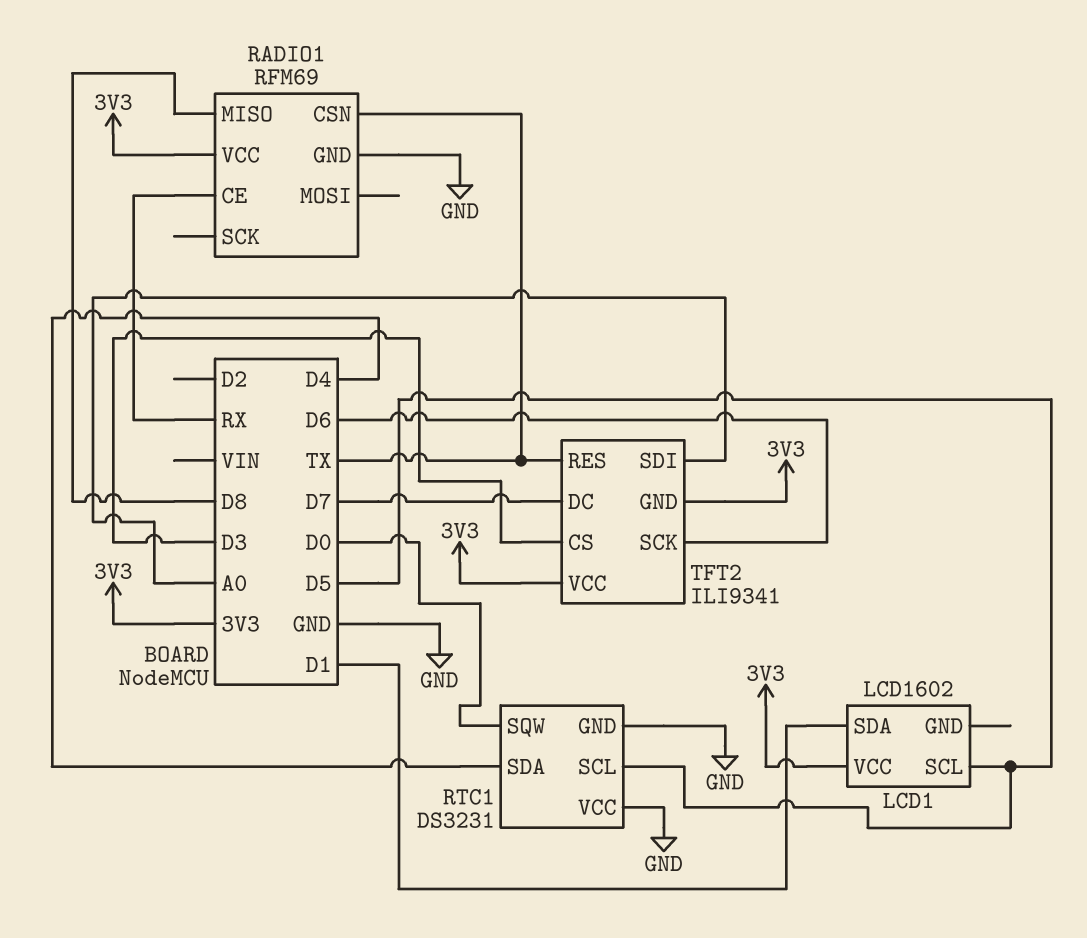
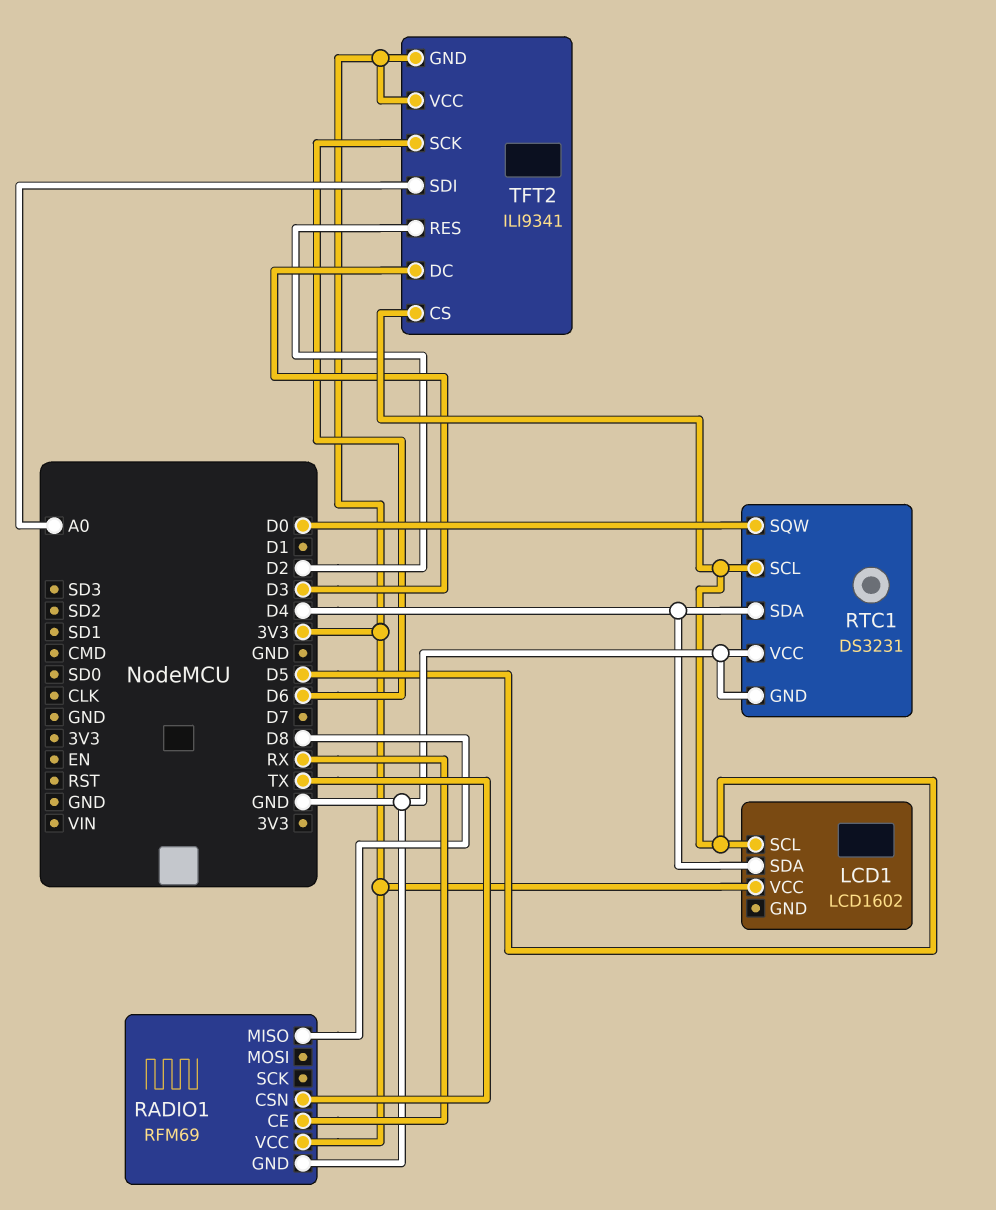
LCD1 pin SDA: D1 -> D4
TFT2 pin CS: D3 -> D5
TFT2 pin DC: D7 -> D3
TFT2 pin RES: TX -> D2

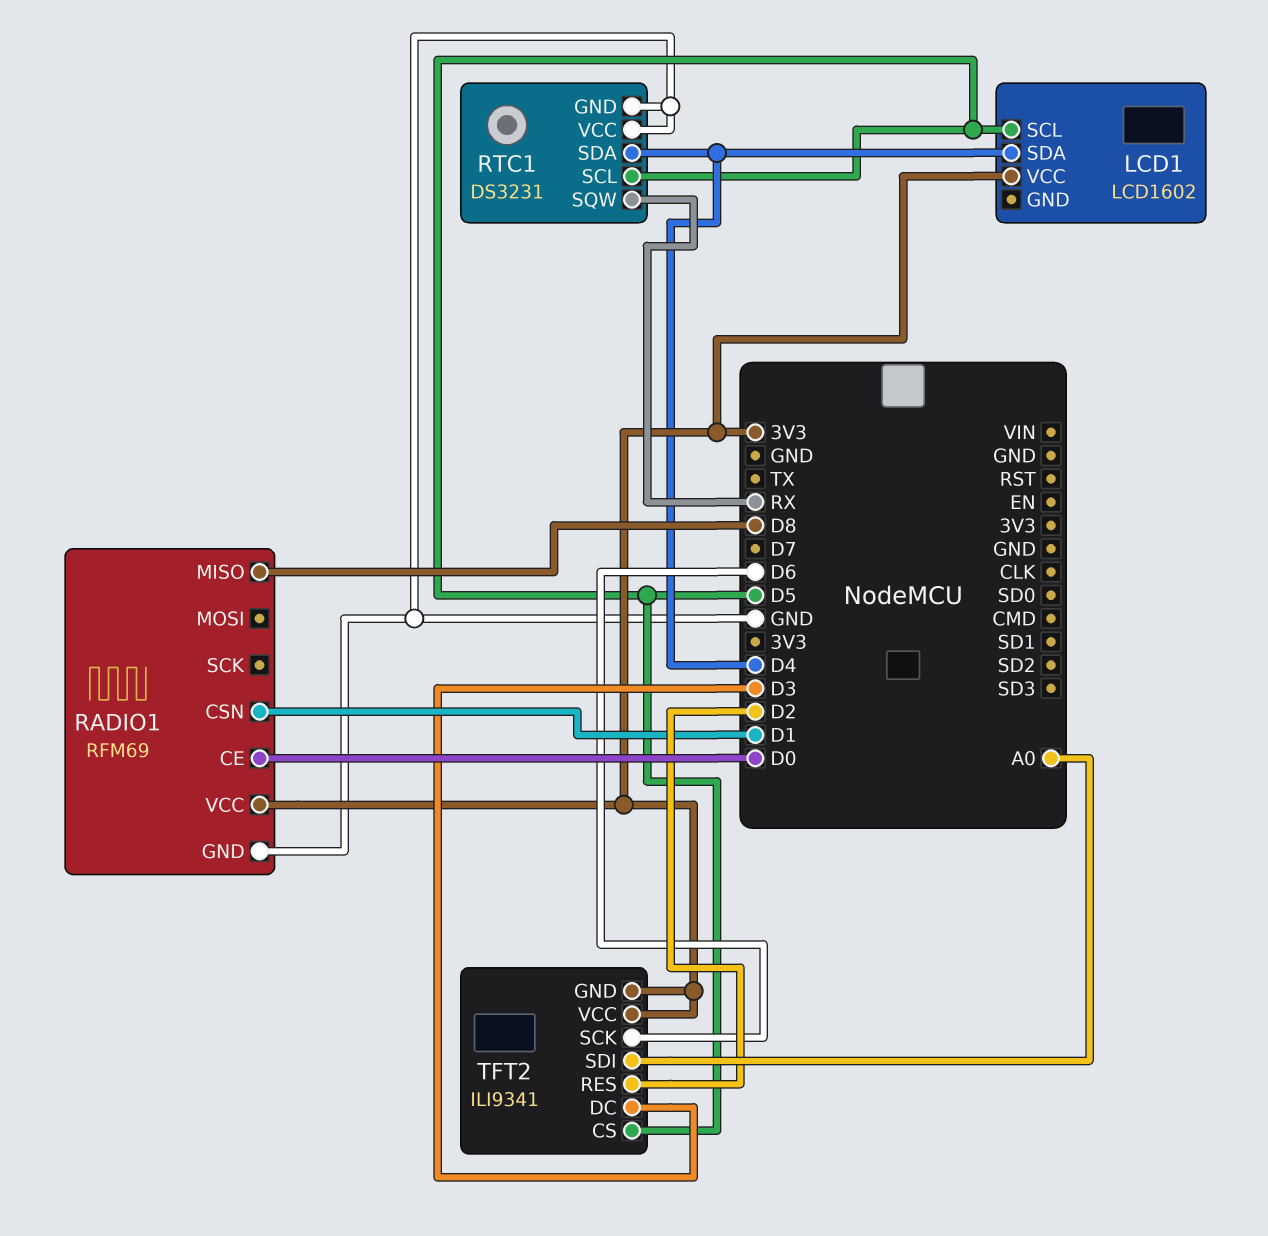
RADIO1 pin CE: RX -> D0
RADIO1 pin CSN: TX -> D1
RTC1 pin SQW: D0 -> RX

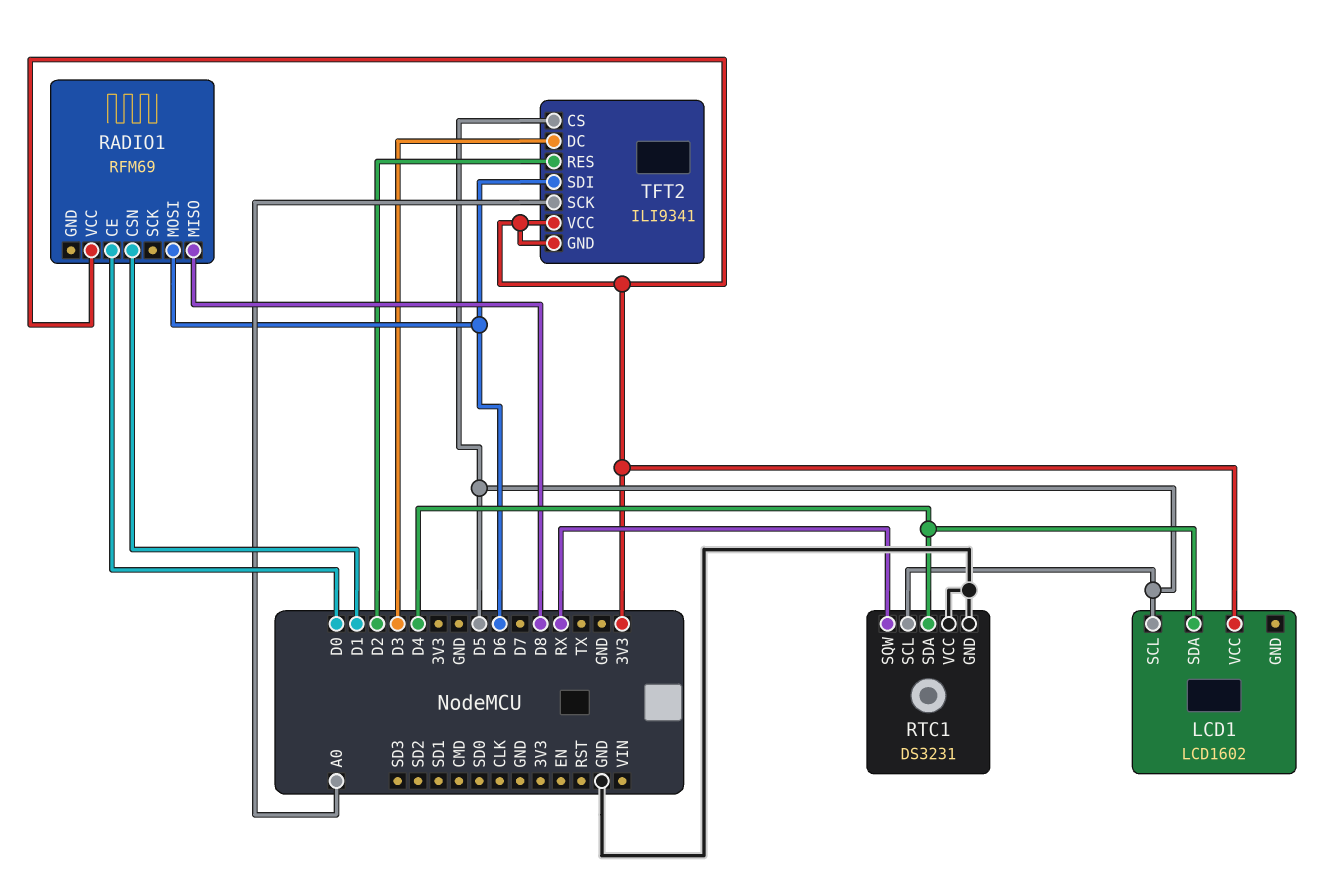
RADIO1 pin GND: GND -> none
RADIO1 pin MOSI: none -> D6
TFT2 pin SCK: D6 -> A0
TFT2 pin SDI: A0 -> D6

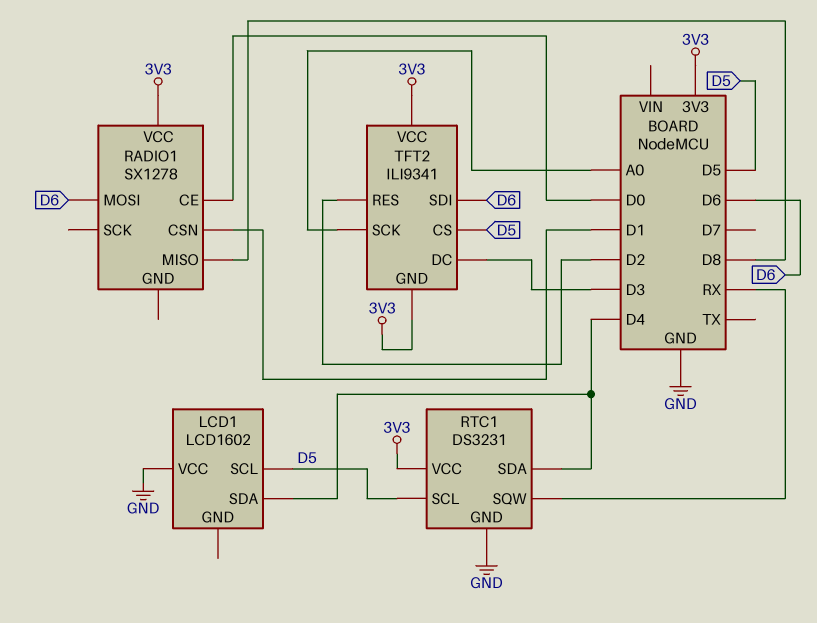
LCD1 pin VCC: 3V3 -> GND
RADIO1: RFM69 -> SX1278
RTC1 pin VCC: GND -> 3V3

